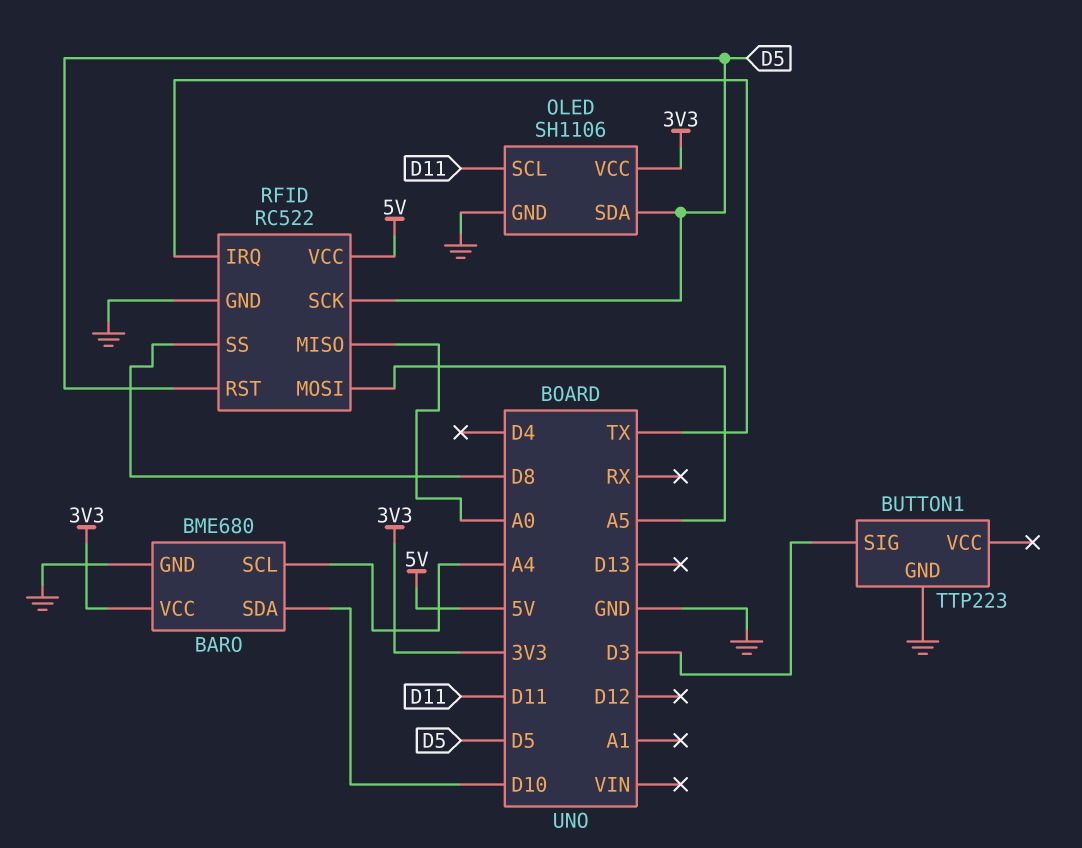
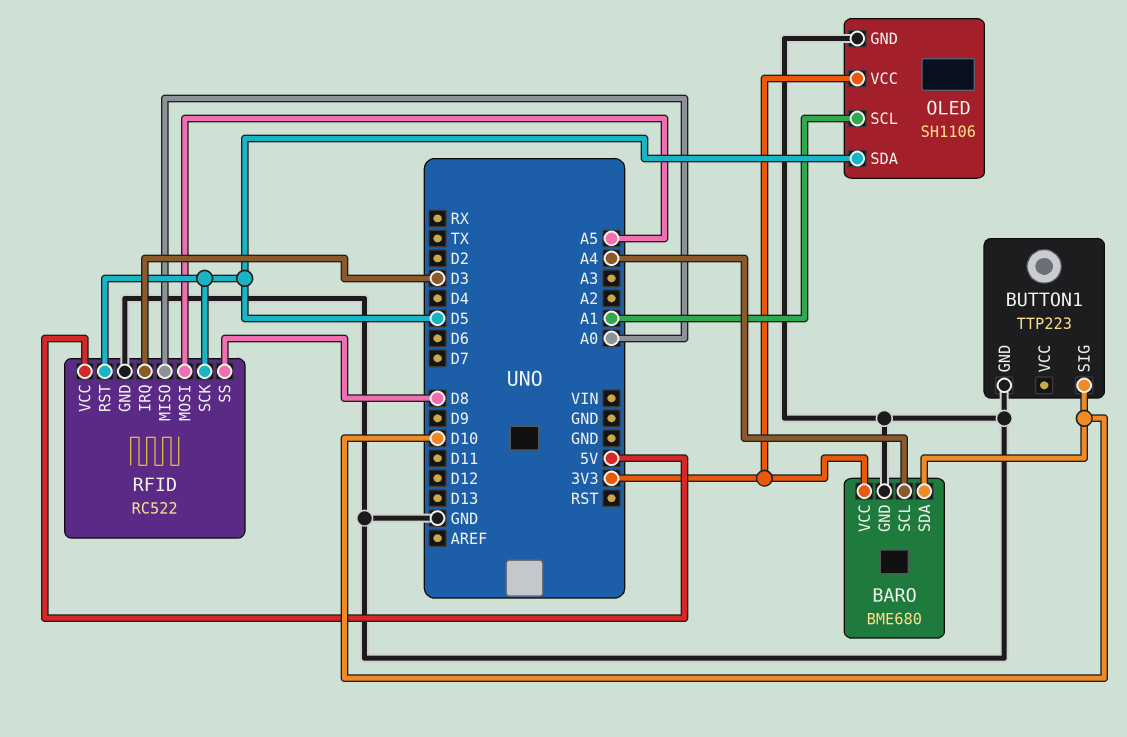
BUTTON1 pin SIG: D3 -> D10
OLED pin SCL: D11 -> A1
RFID pin IRQ: TX -> D3

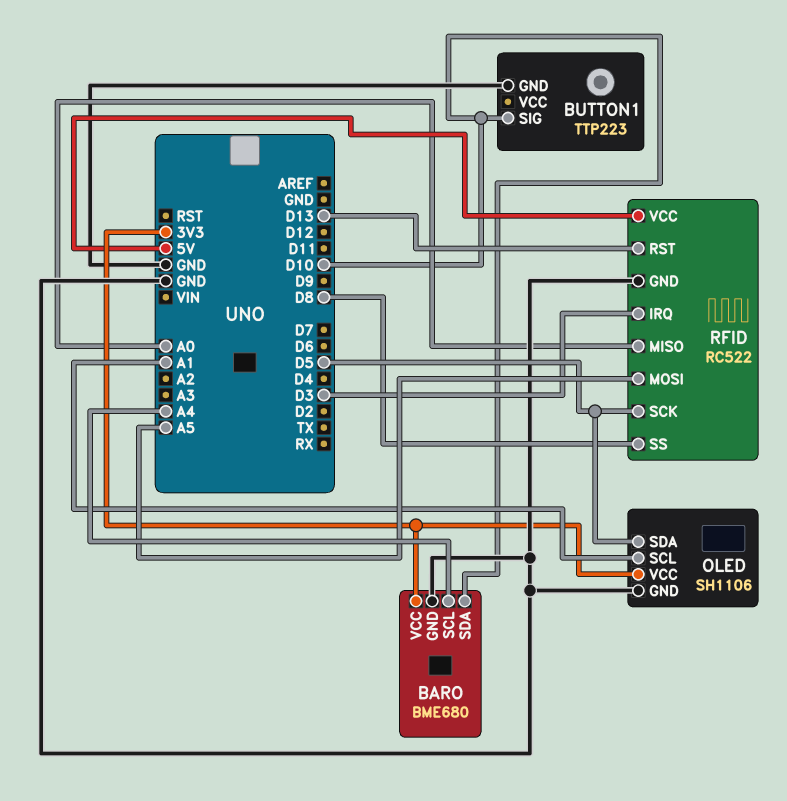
RFID pin RST: D5 -> D13

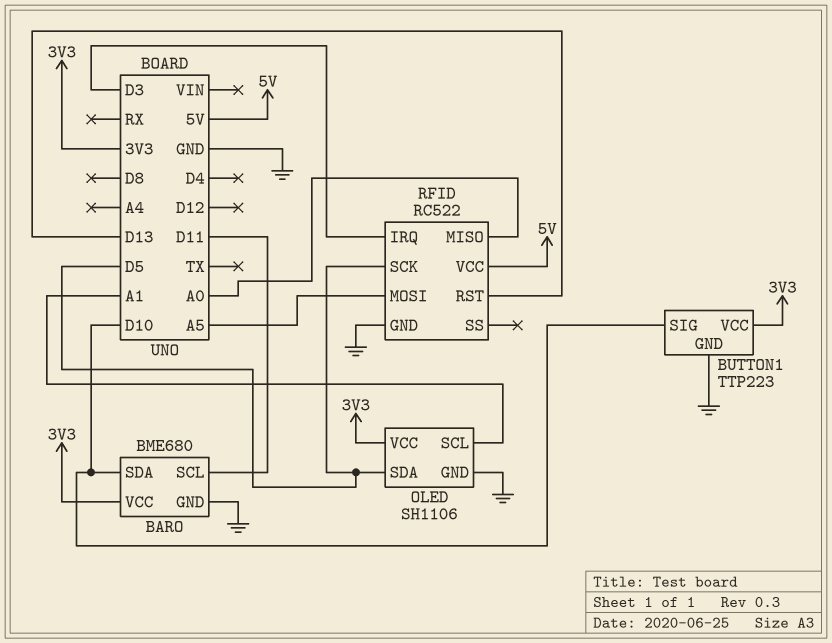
BARO pin SCL: A4 -> D11
BUTTON1 pin VCC: none -> 3V3
RFID pin SS: D8 -> none

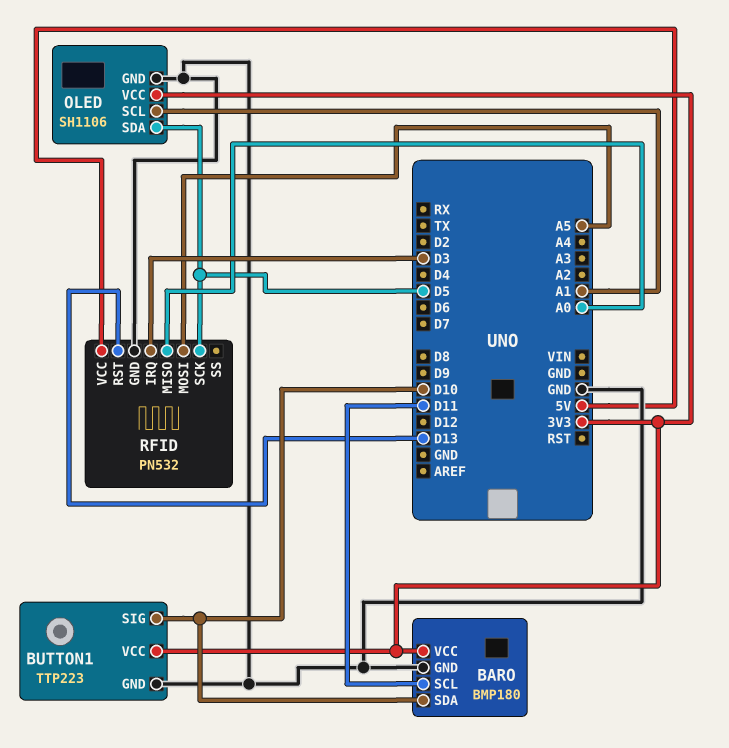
BARO: BME680 -> BMP180
RFID: RC522 -> PN532

